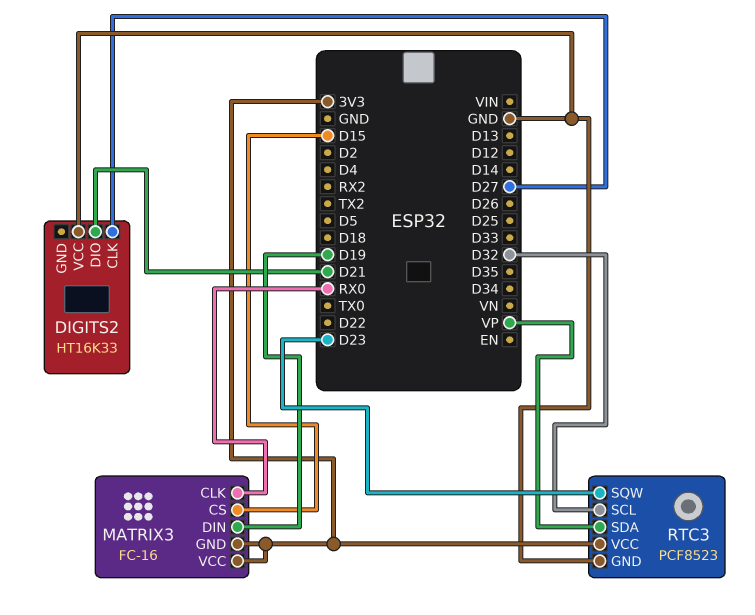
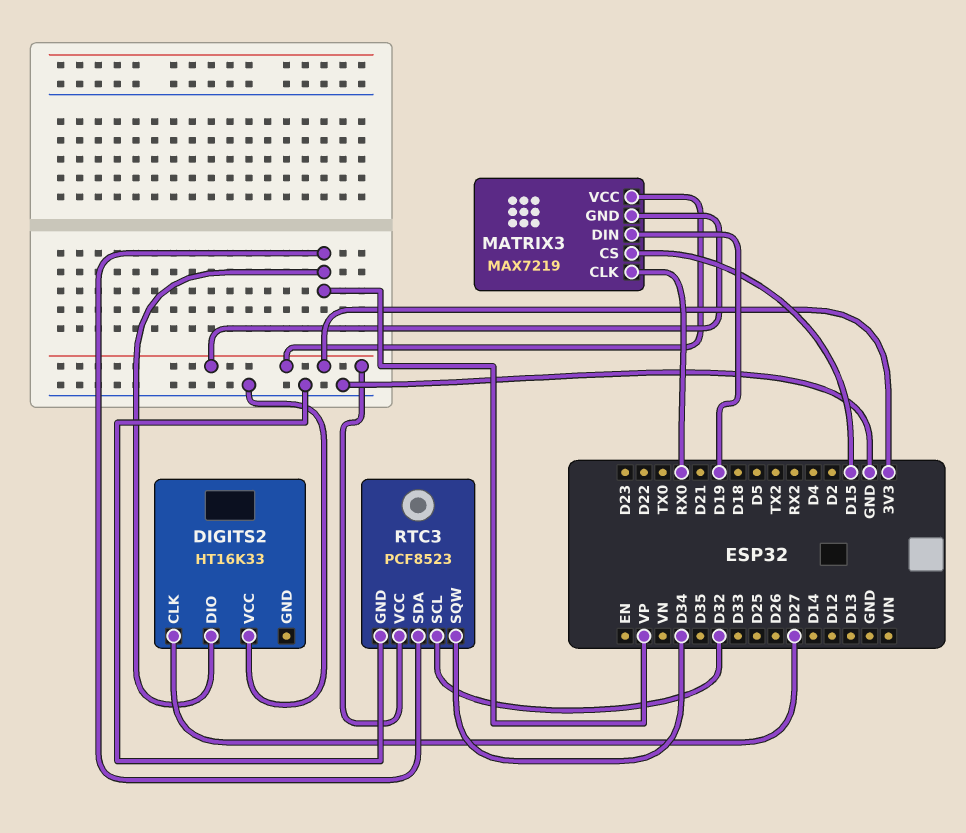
DIGITS2 pin DIO: D21 -> VP
MATRIX3: FC-16 -> MAX7219
RTC3 pin SQW: D23 -> D34

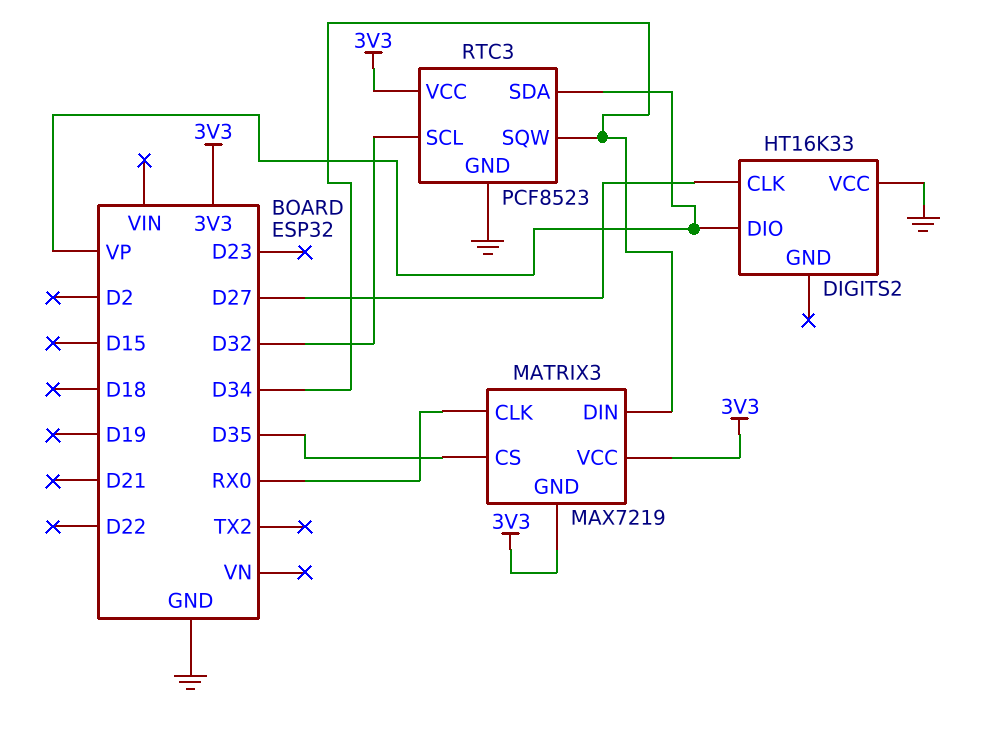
MATRIX3 pin CS: D15 -> D35
MATRIX3 pin DIN: D19 -> D34

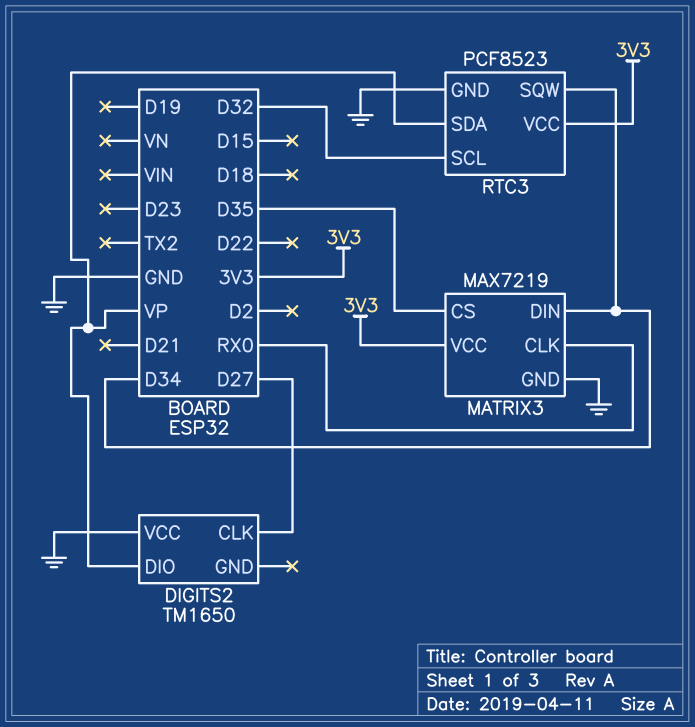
DIGITS2: HT16K33 -> TM1650
MATRIX3 pin GND: 3V3 -> GND

